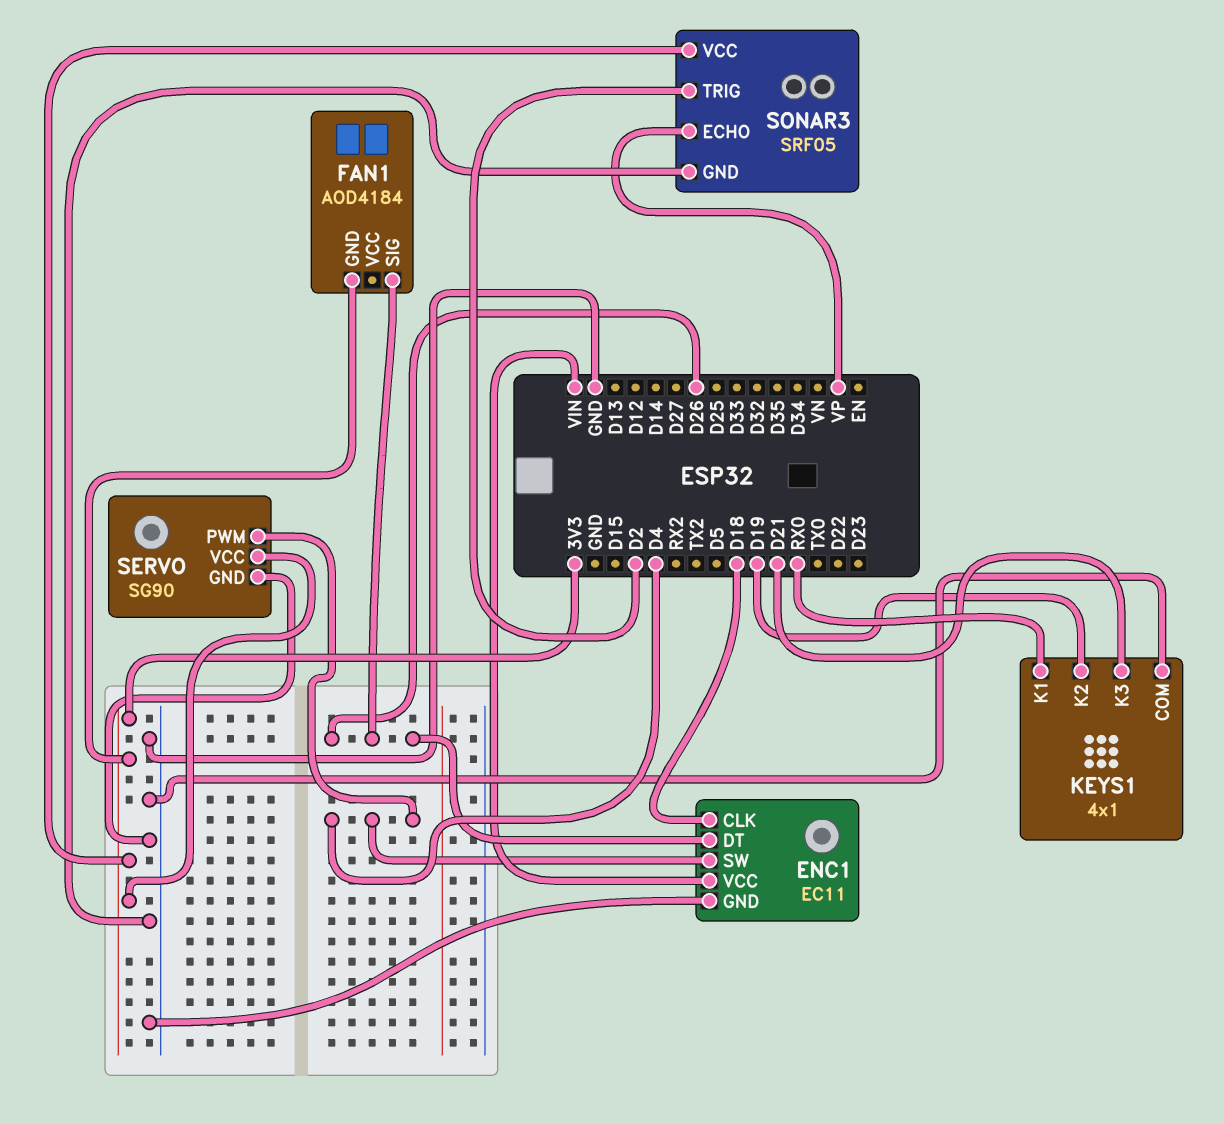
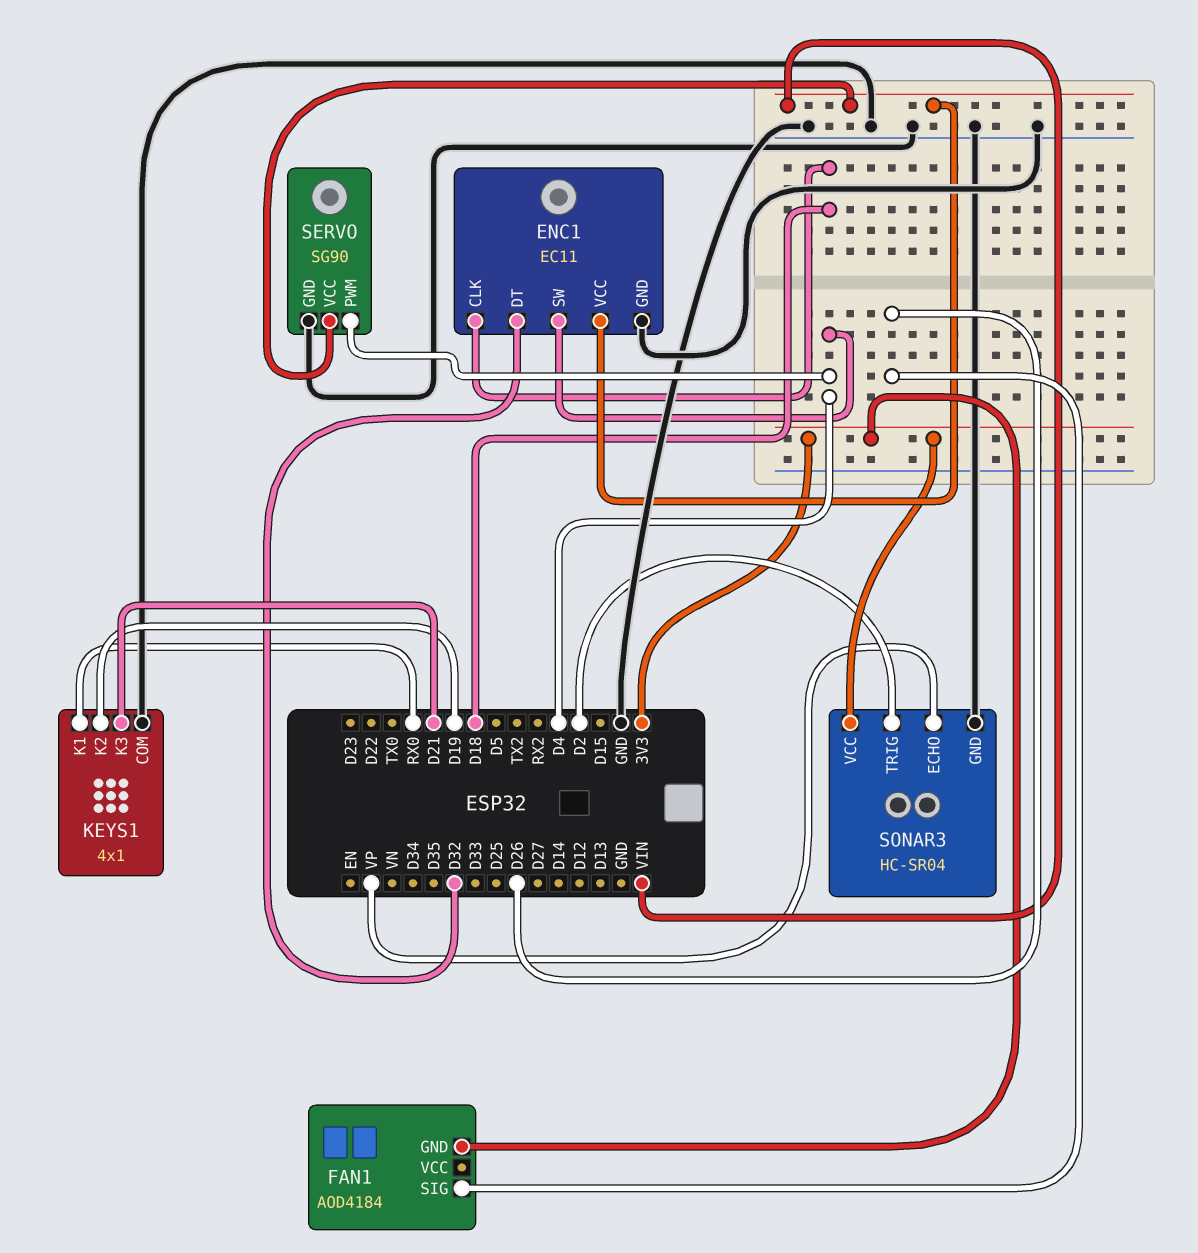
ENC1 pin DT: D26 -> D32
SERVO pin VCC: 3V3 -> VIN
SONAR3: SRF05 -> HC-SR04

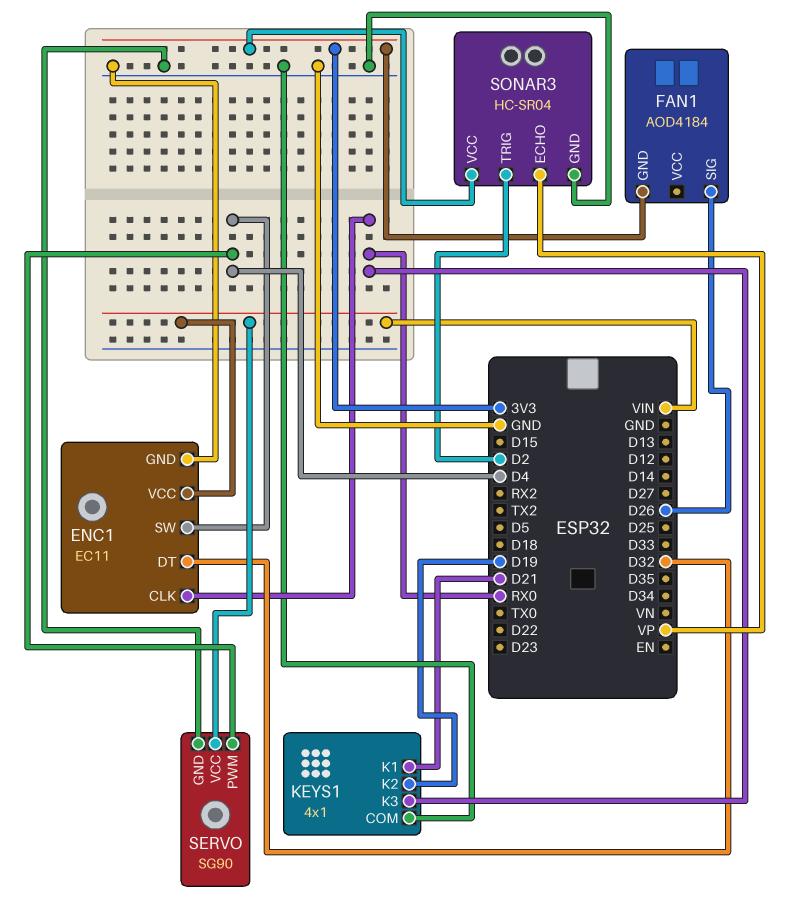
ENC1 pin CLK: D18 -> RX0
KEYS1 pin K1: RX0 -> D21
KEYS1 pin K3: D21 -> RX0

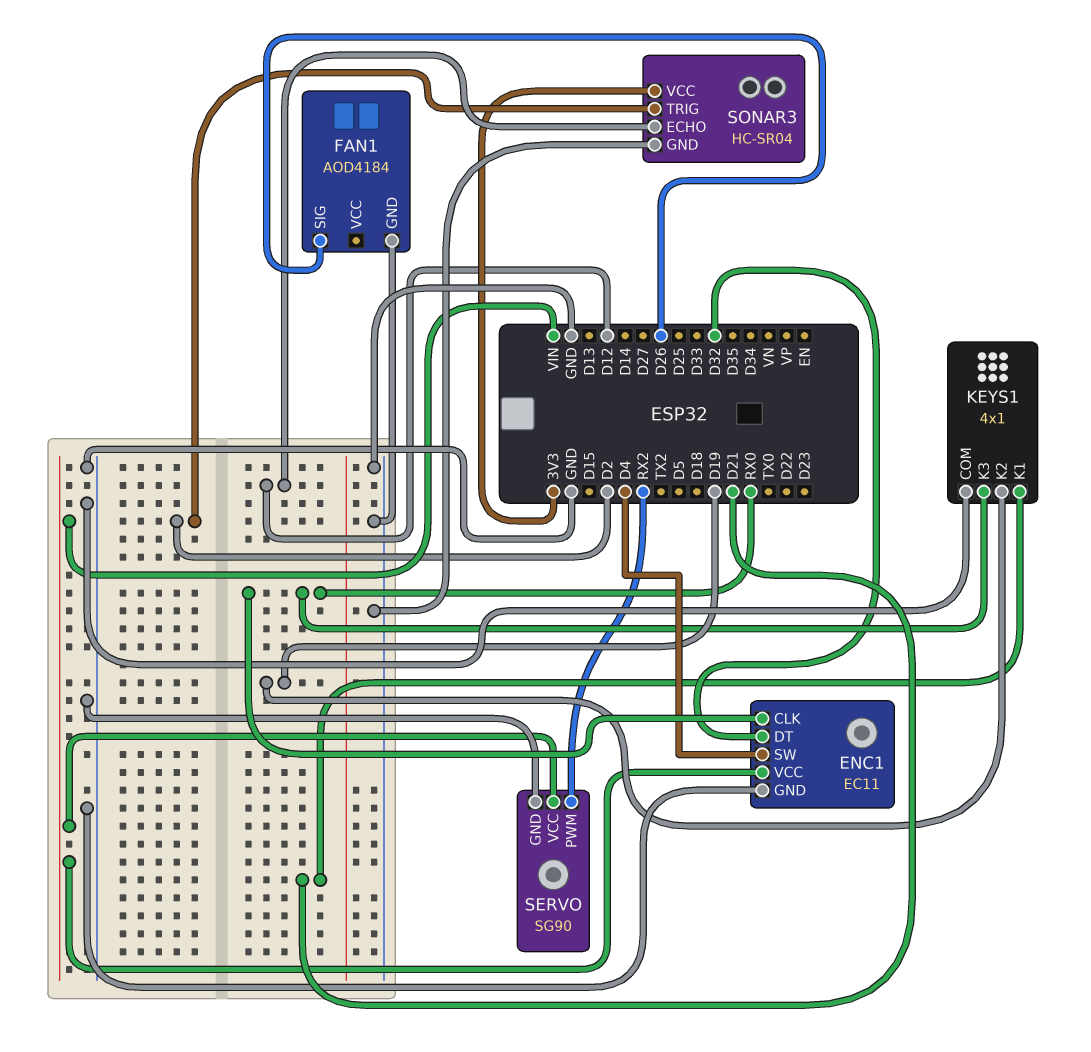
FAN1 pin GND: 3V3 -> GND
SERVO pin PWM: D4 -> RX2
SONAR3 pin ECHO: VP -> D12

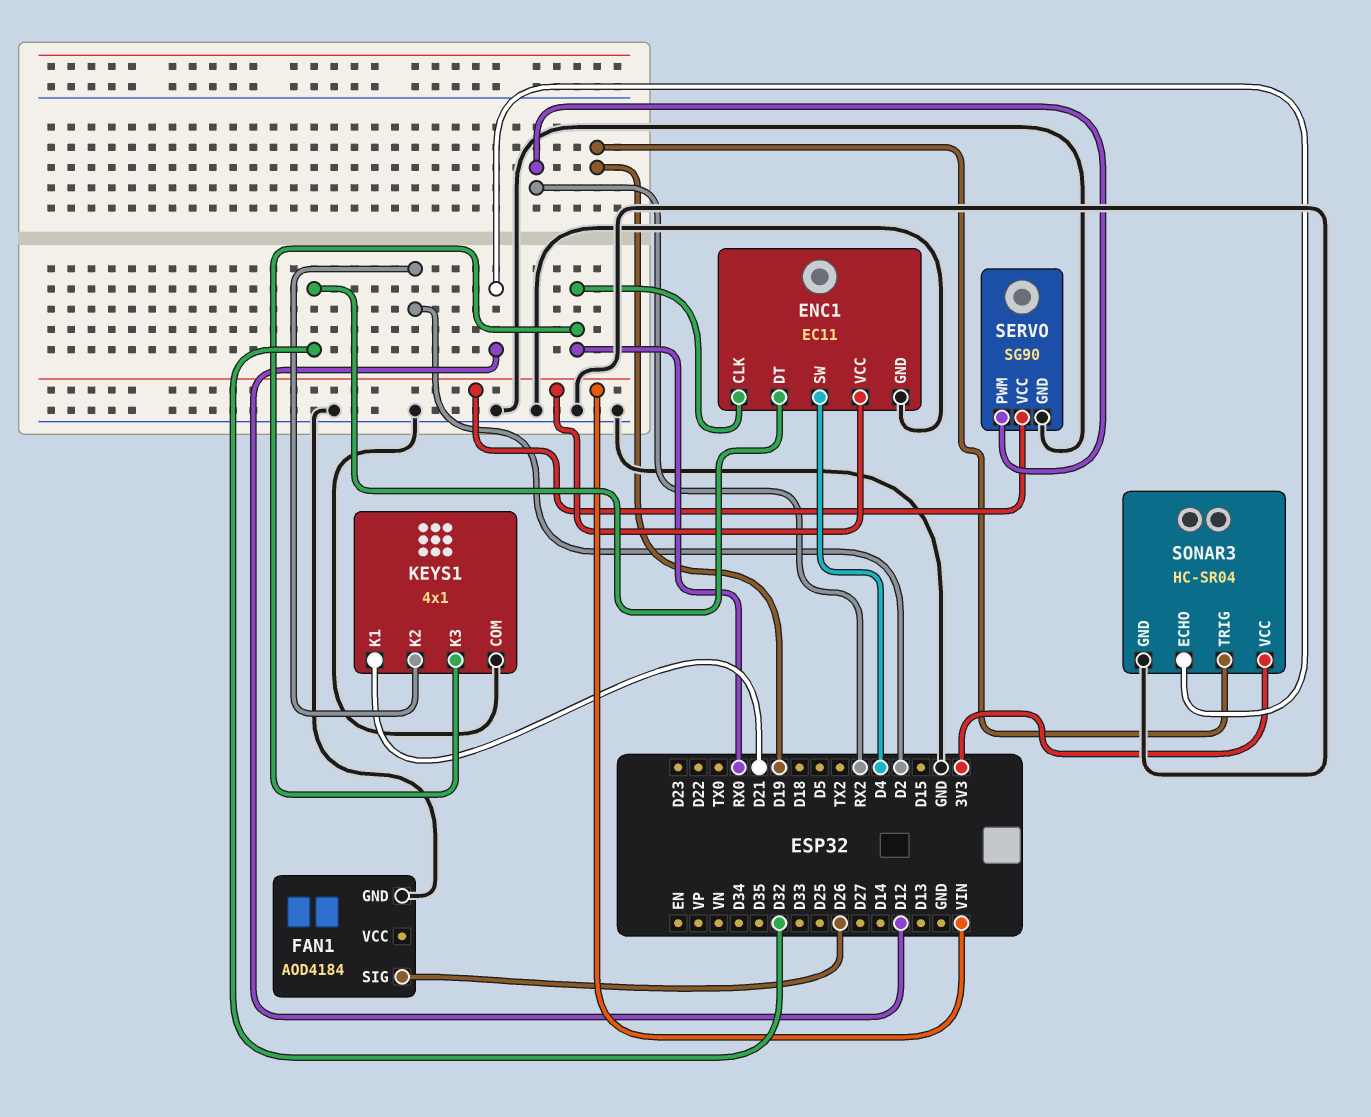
KEYS1 pin K2: D19 -> D2
SONAR3 pin TRIG: D2 -> D19

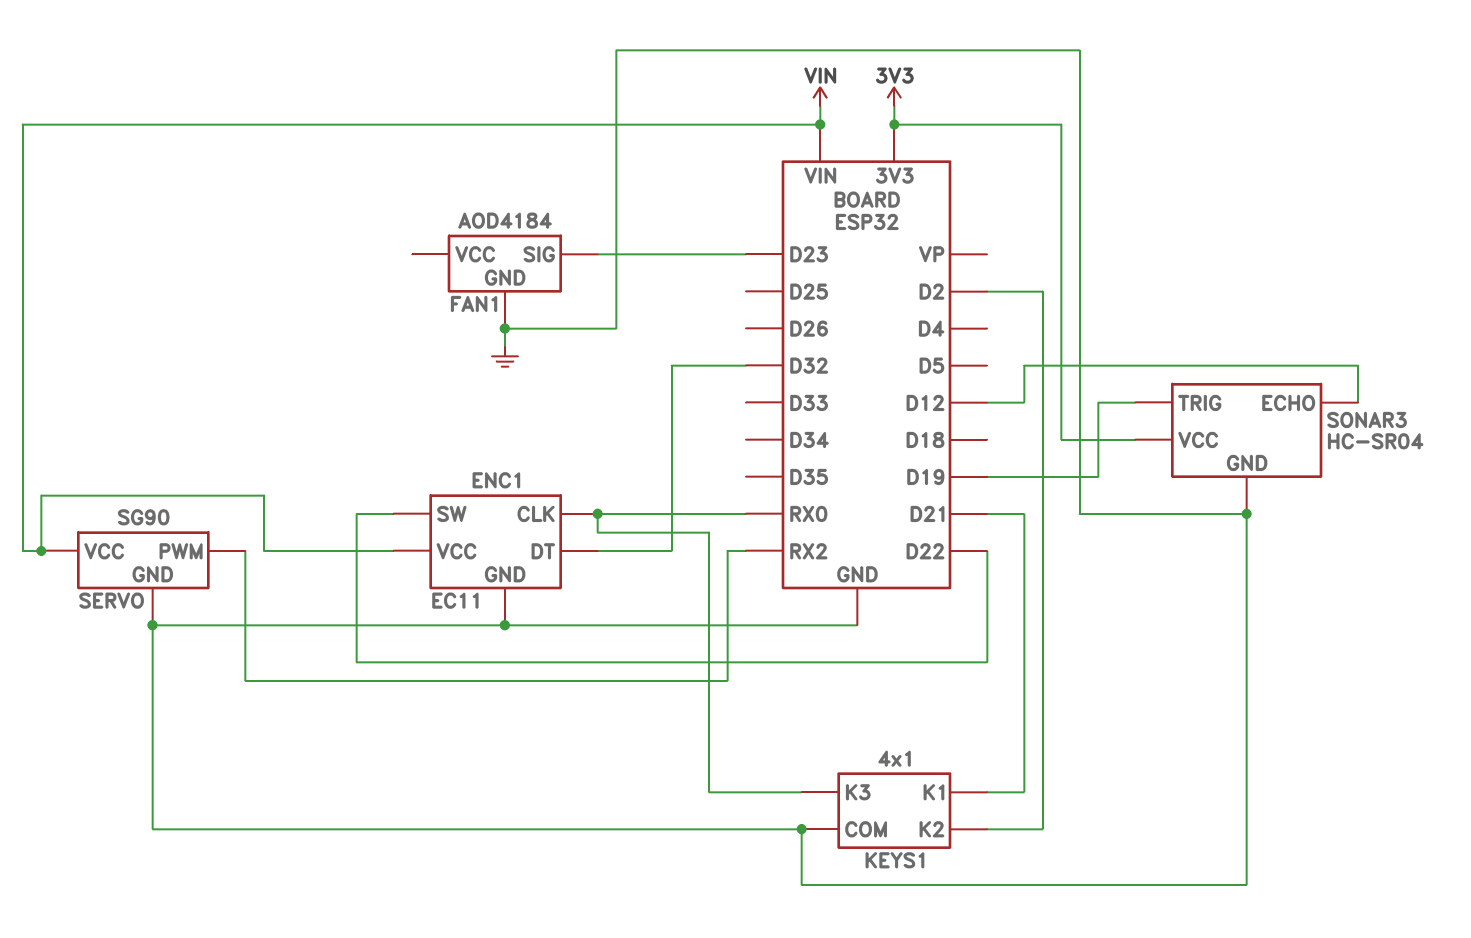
ENC1 pin SW: D4 -> D22
FAN1 pin SIG: D26 -> D23

